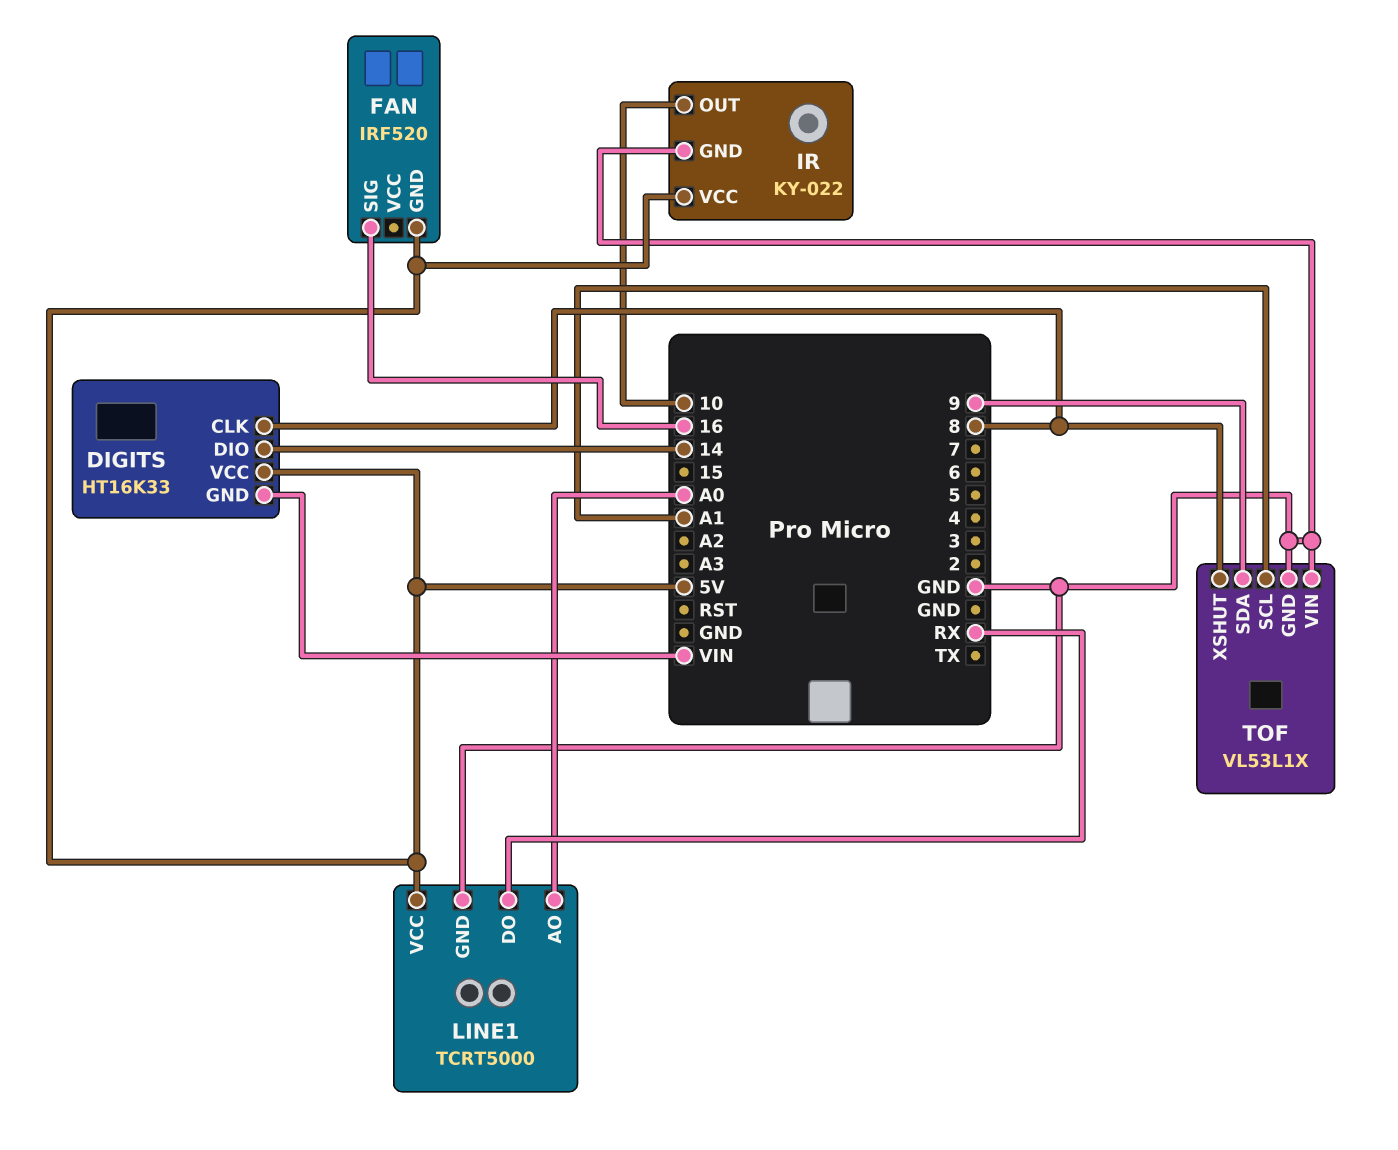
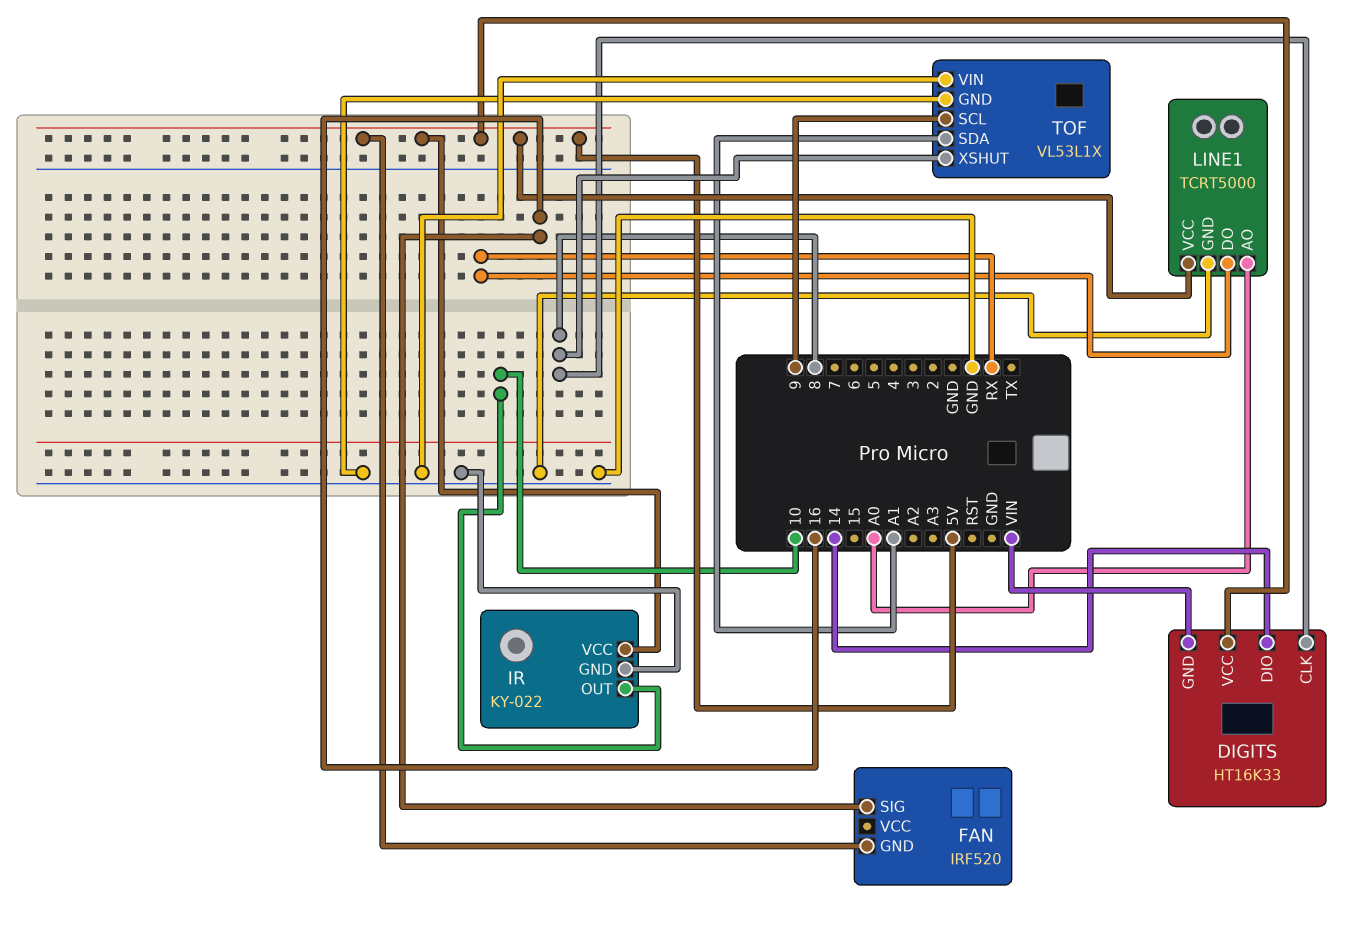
TOF pin SCL: A1 -> 9
TOF pin SDA: 9 -> A1

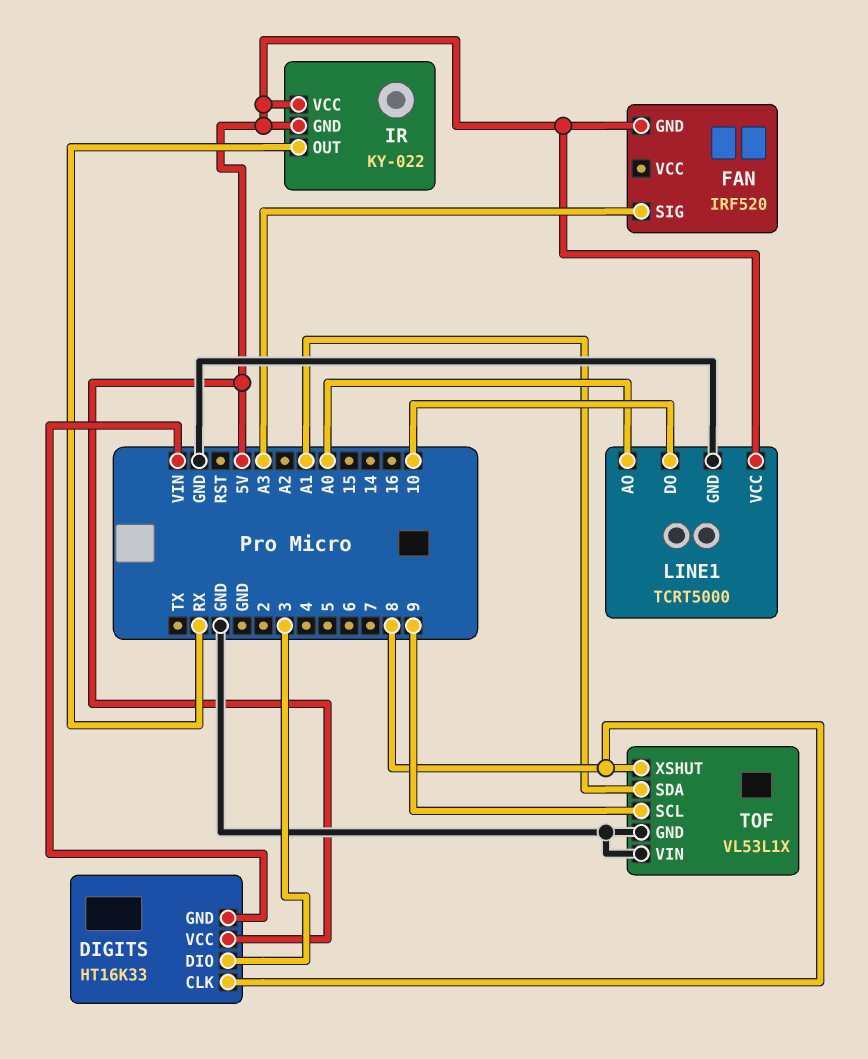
DIGITS pin DIO: 14 -> 3
FAN pin SIG: 16 -> A3
IR pin GND: GND -> 5V
IR pin OUT: 10 -> RX
LINE1 pin DO: RX -> 10

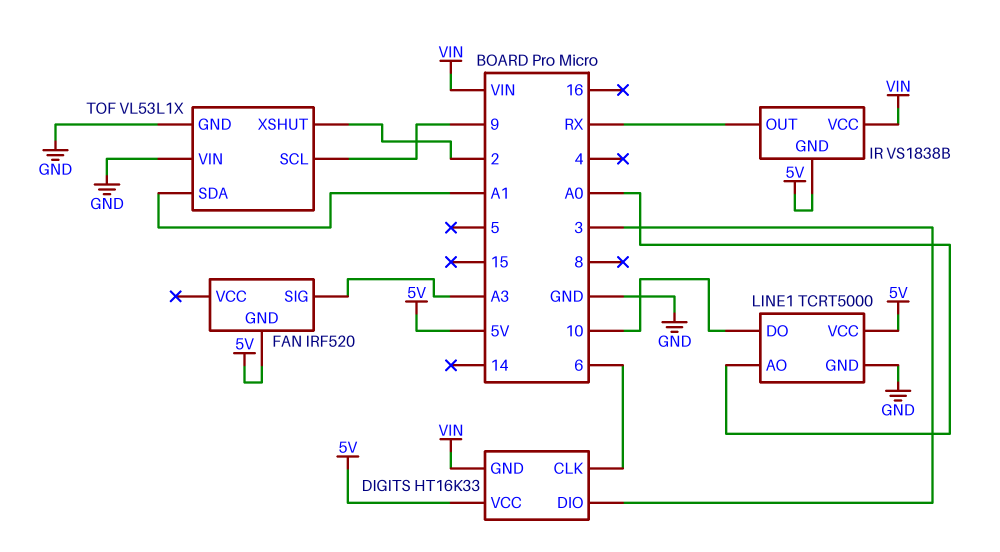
DIGITS pin CLK: 8 -> 6
IR: KY-022 -> VS1838B
IR pin VCC: 5V -> VIN
TOF pin XSHUT: 8 -> 2

